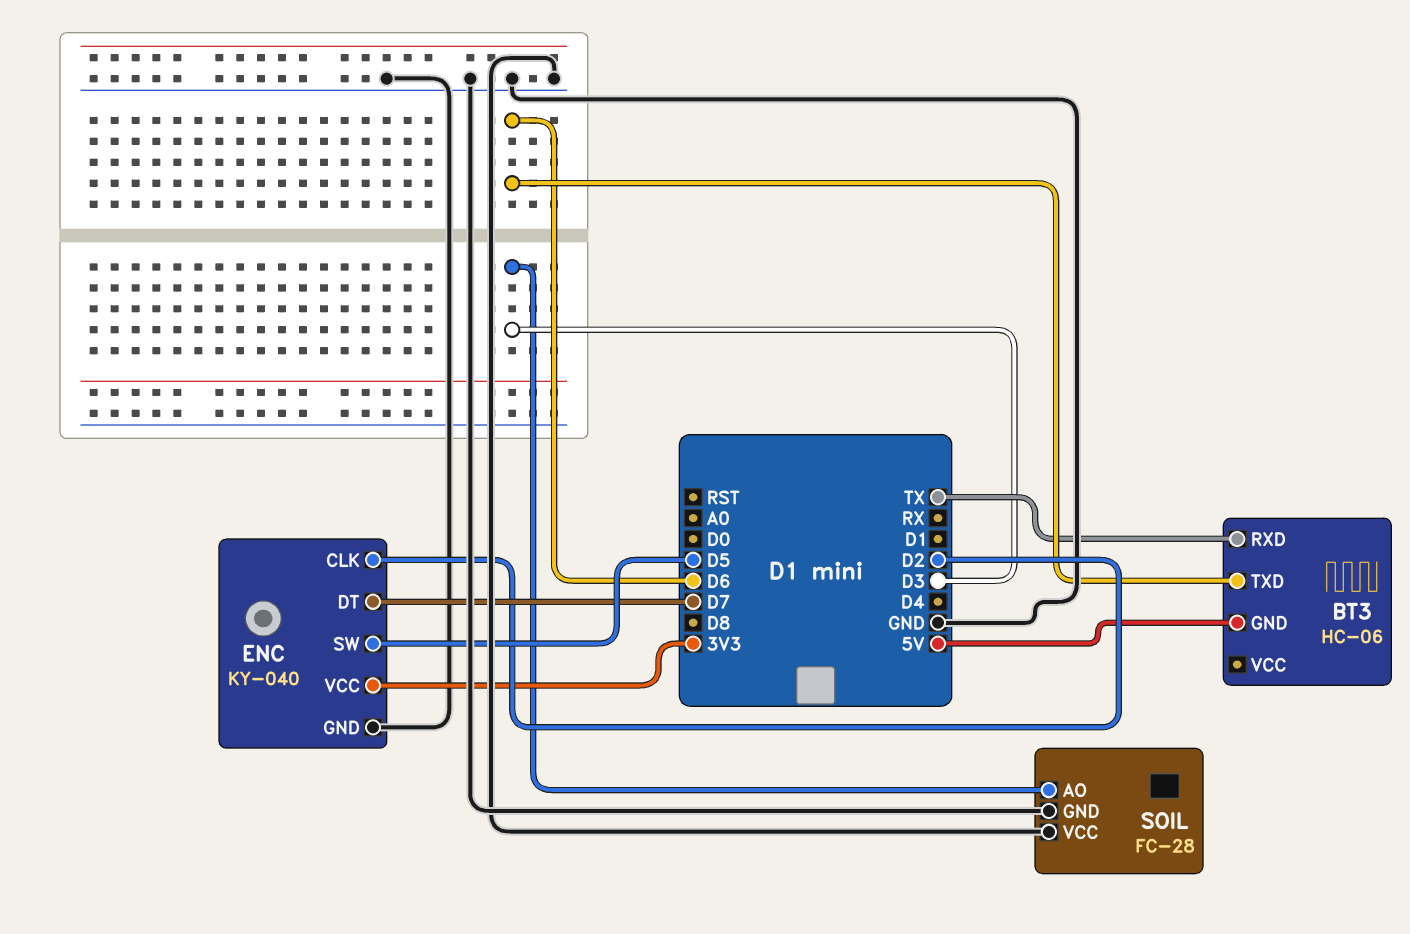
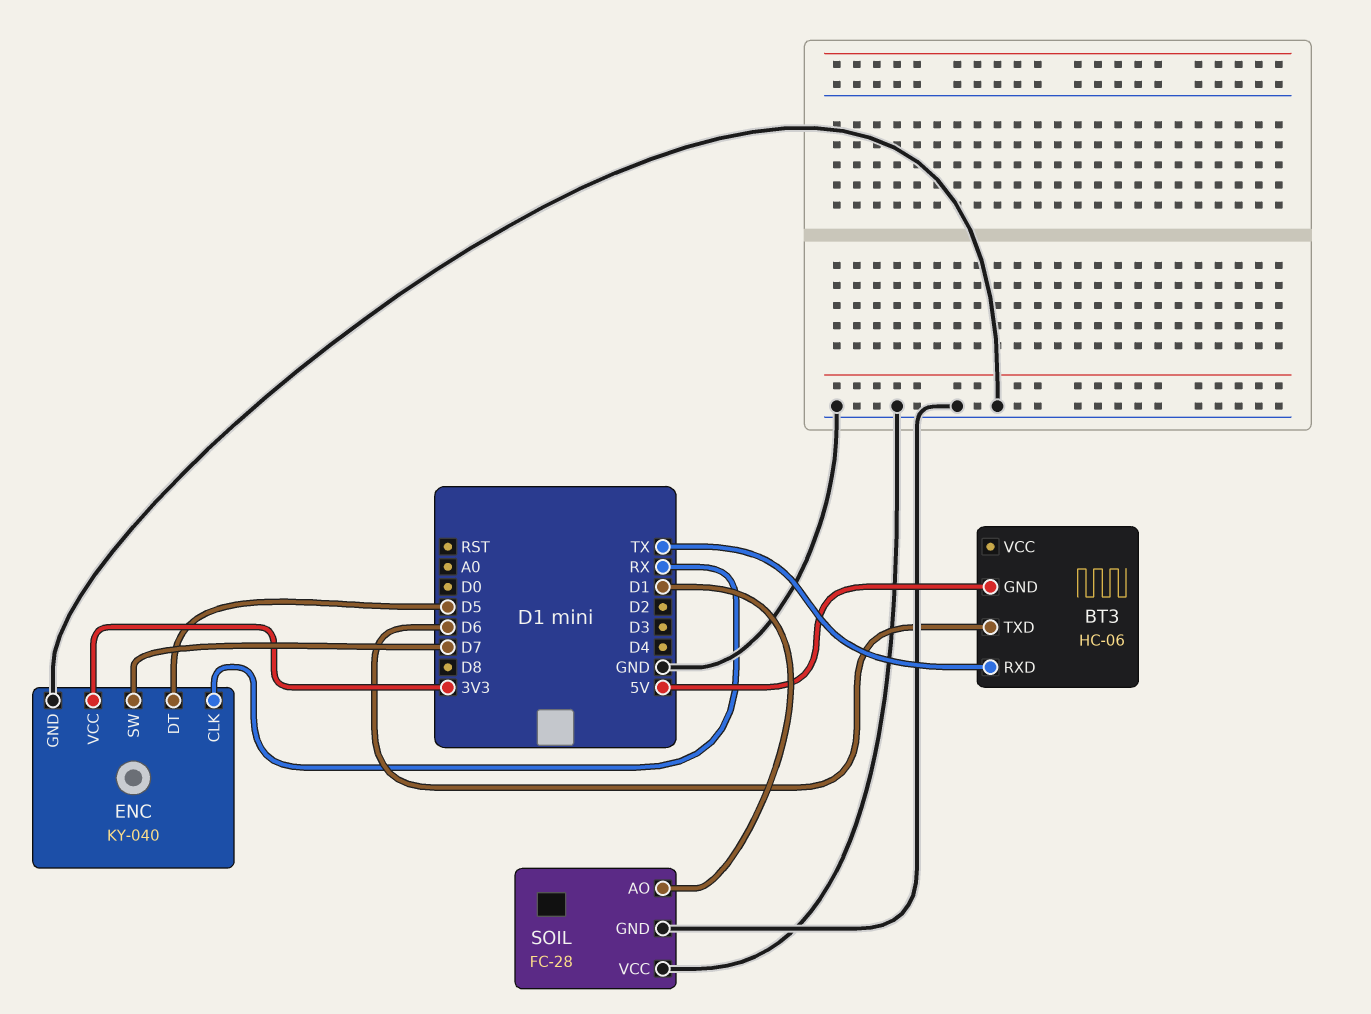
ENC pin CLK: D2 -> RX
ENC pin DT: D7 -> D5
ENC pin SW: D5 -> D7
SOIL pin AO: D3 -> D1

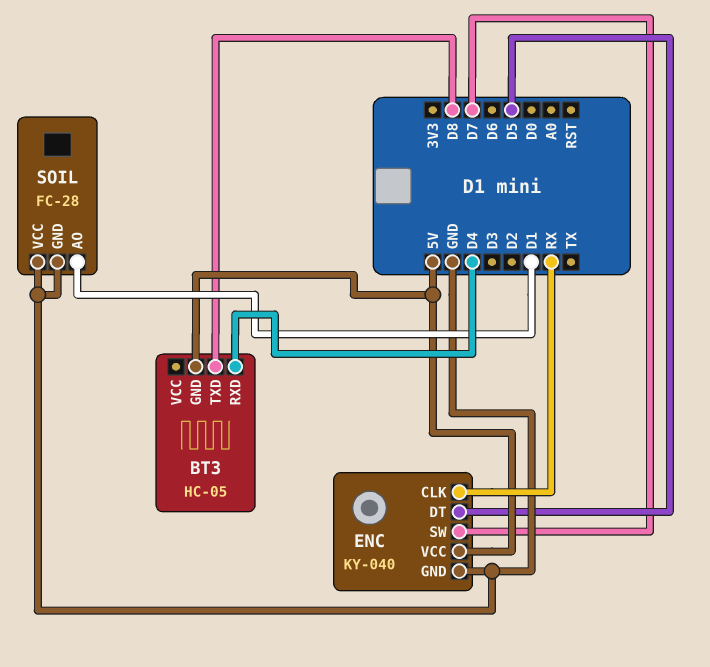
BT3: HC-06 -> HC-05
BT3 pin RXD: TX -> D4
BT3 pin TXD: D6 -> D8
ENC pin VCC: 3V3 -> 5V

